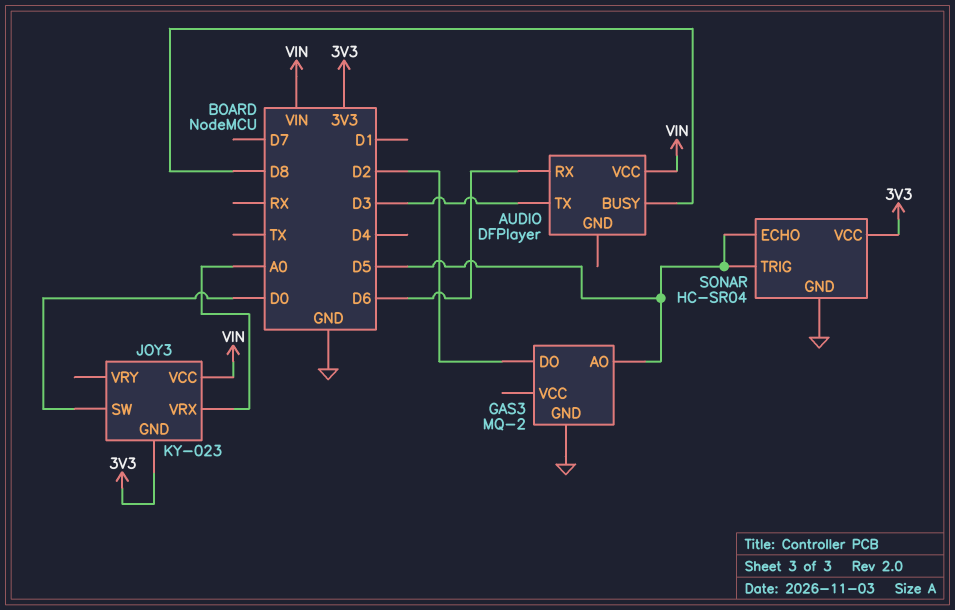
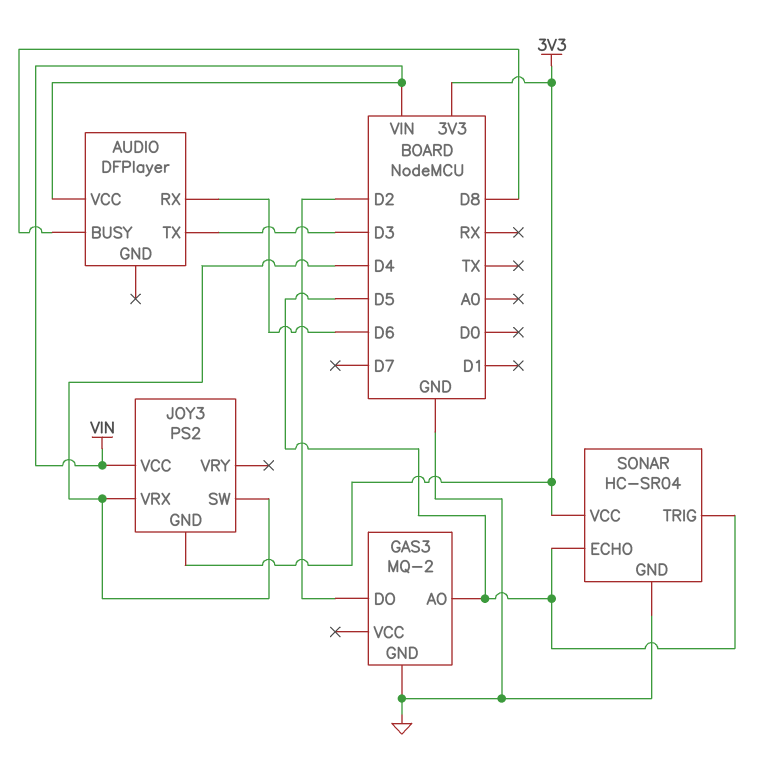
JOY3: KY-023 -> PS2
JOY3 pin SW: D0 -> D4
JOY3 pin VRX: A0 -> D4

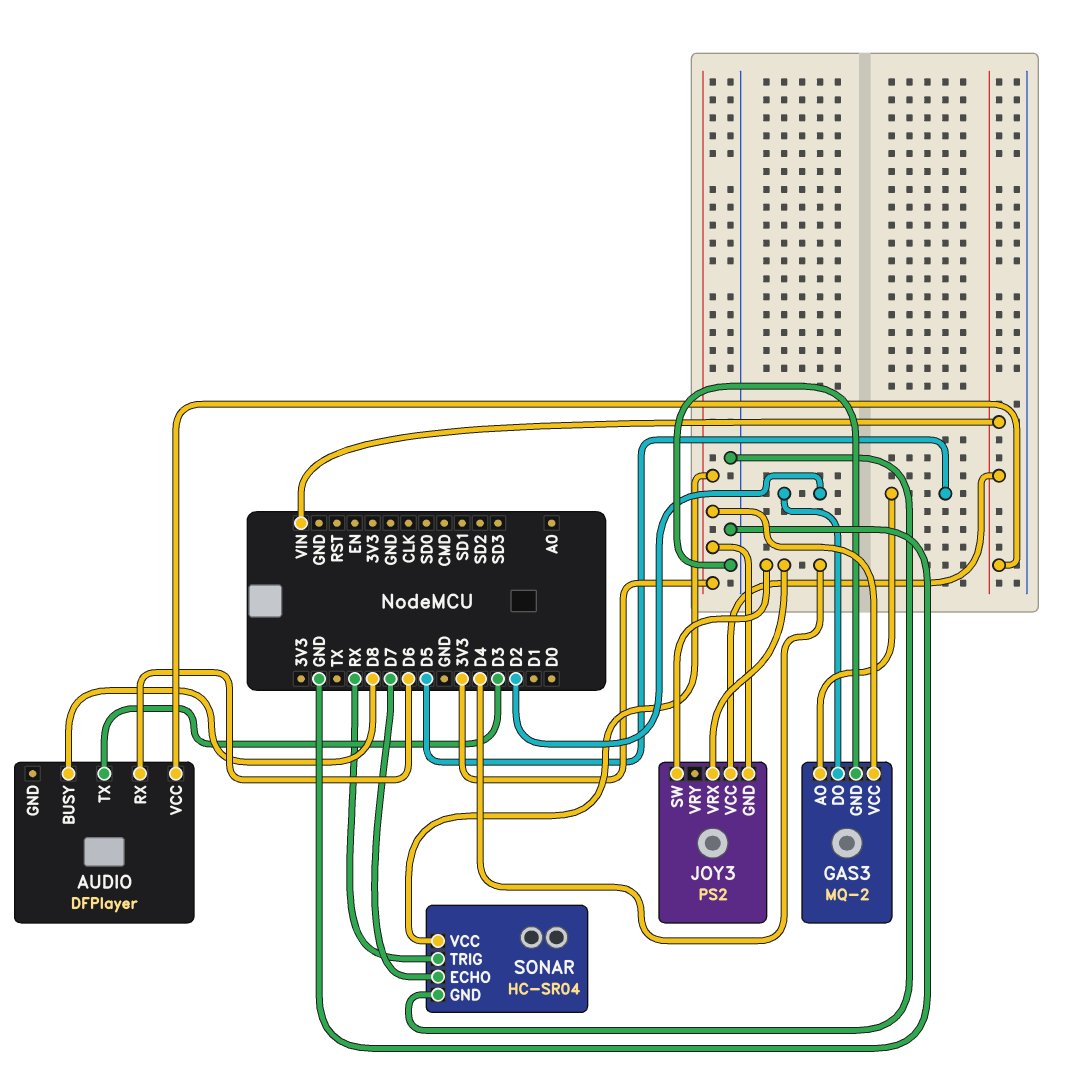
GAS3 pin VCC: none -> 3V3
SONAR pin ECHO: D5 -> D7
SONAR pin TRIG: D5 -> RX

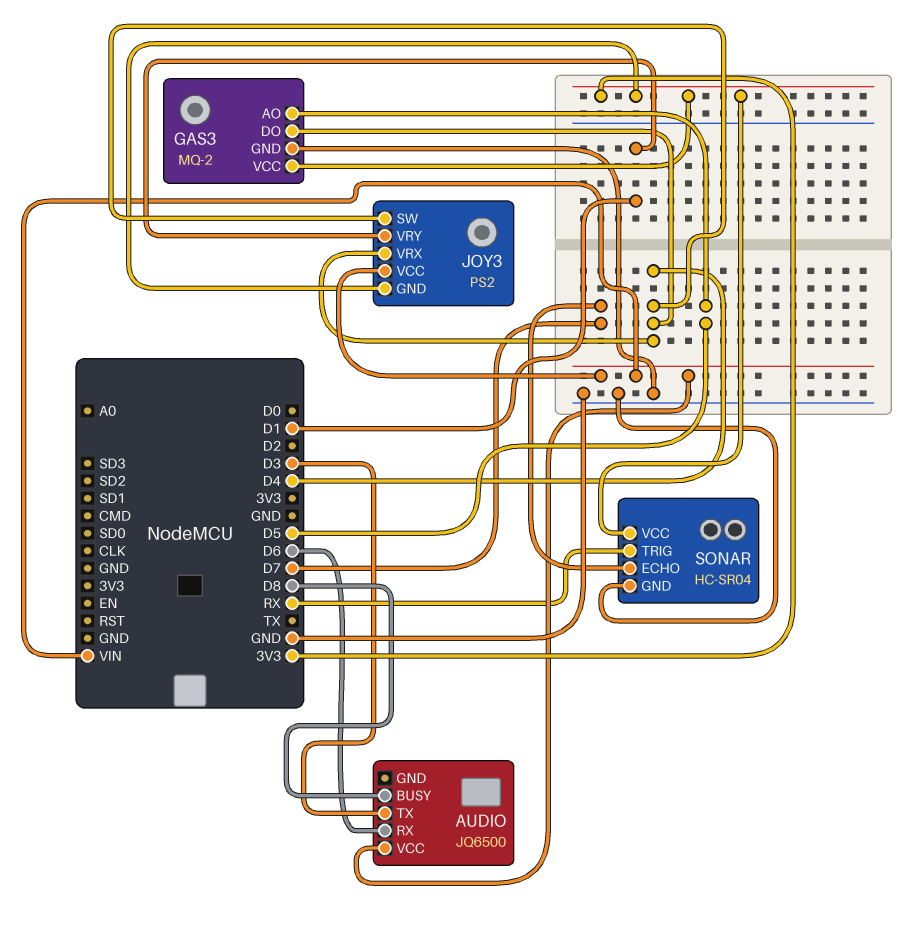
AUDIO: DFPlayer -> JQ6500
GAS3 pin DO: D2 -> D4
JOY3 pin VRY: none -> D1

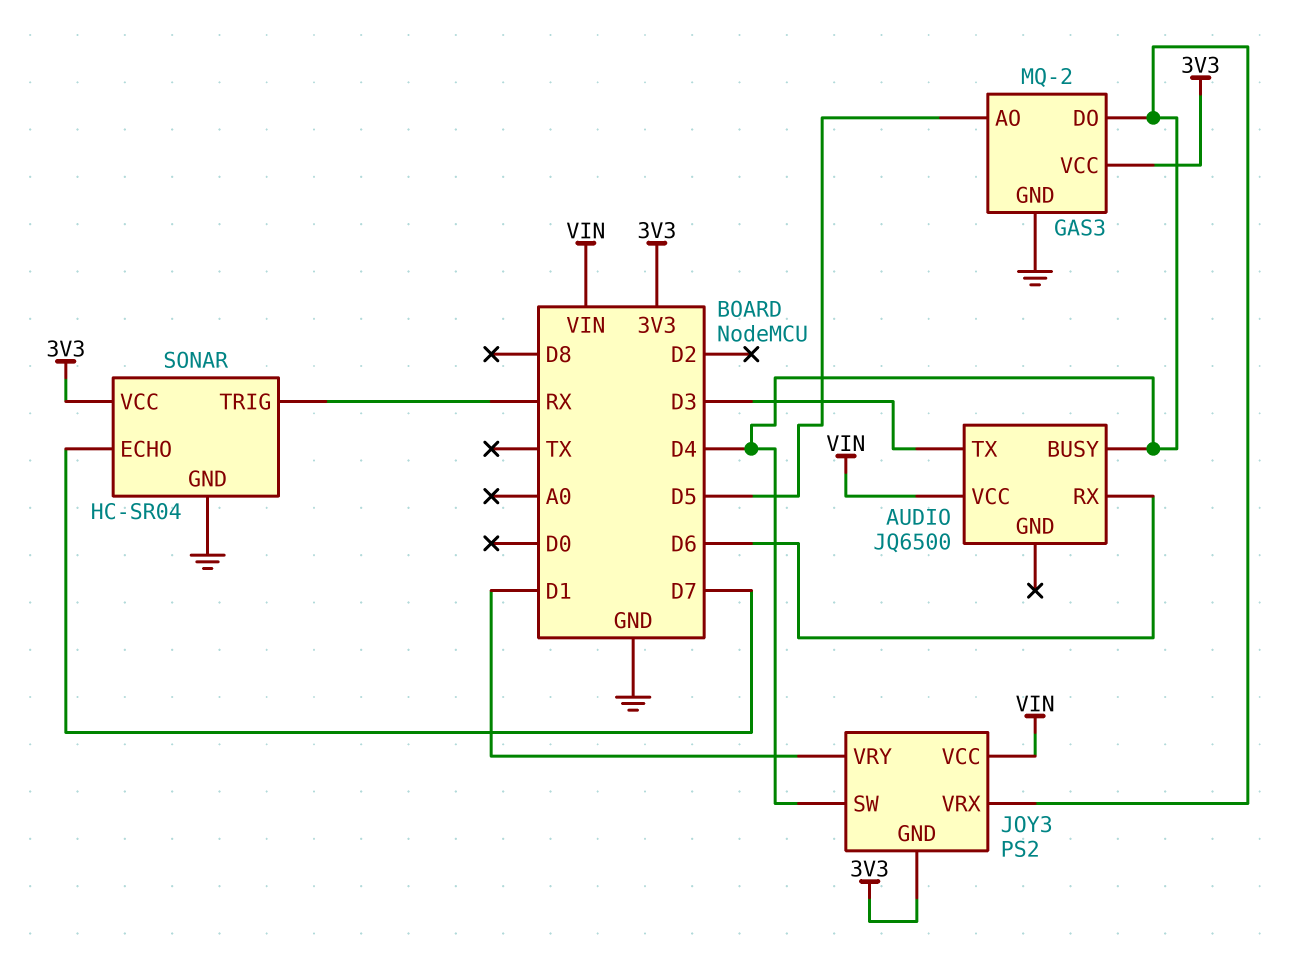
AUDIO pin BUSY: D8 -> D4

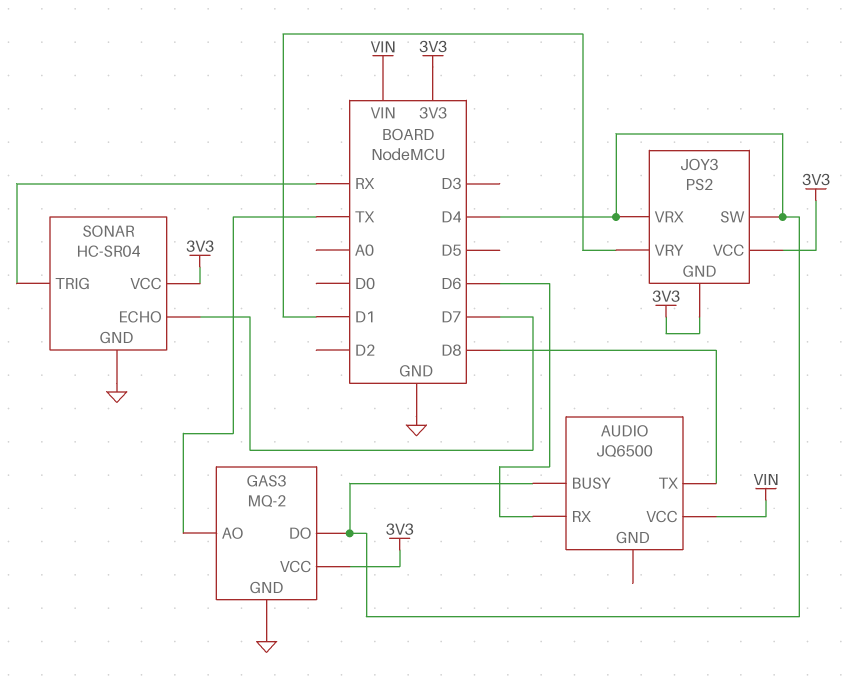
AUDIO pin TX: D3 -> D8
GAS3 pin AO: D5 -> TX
JOY3 pin VCC: VIN -> 3V3

